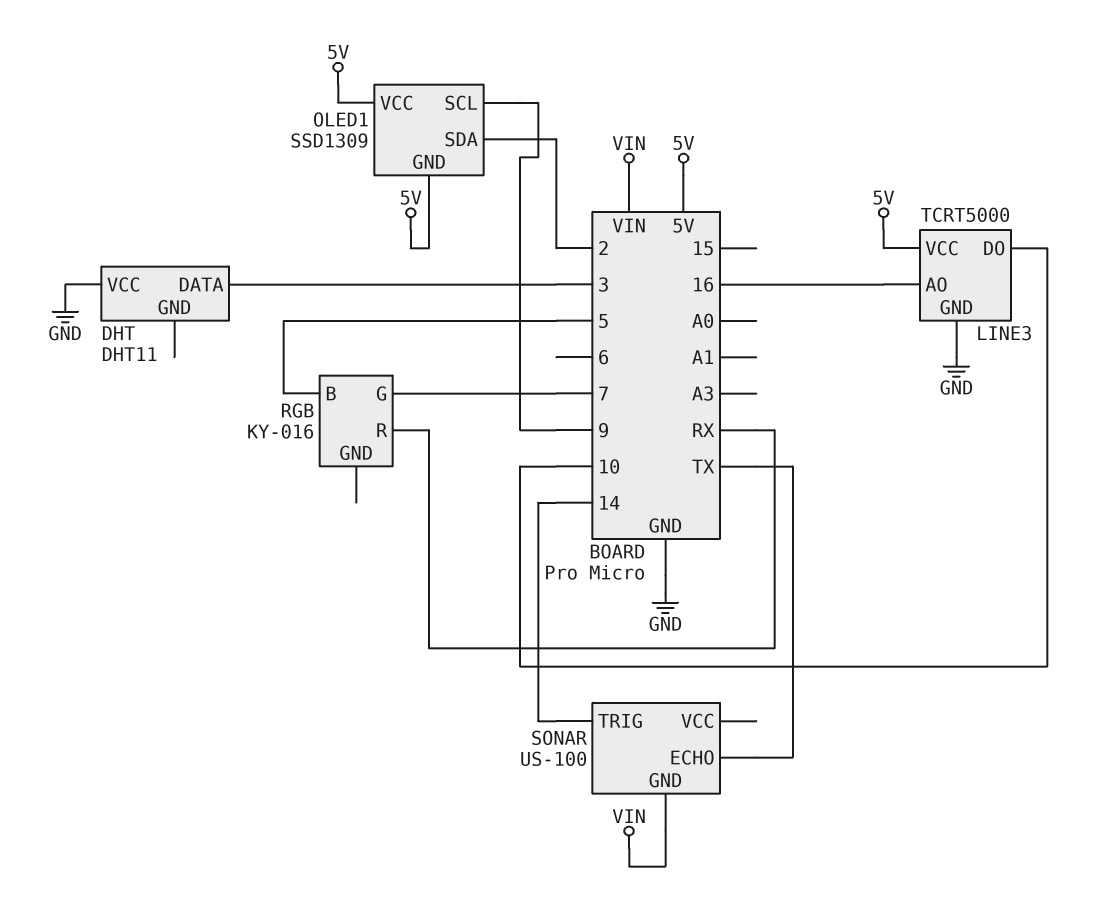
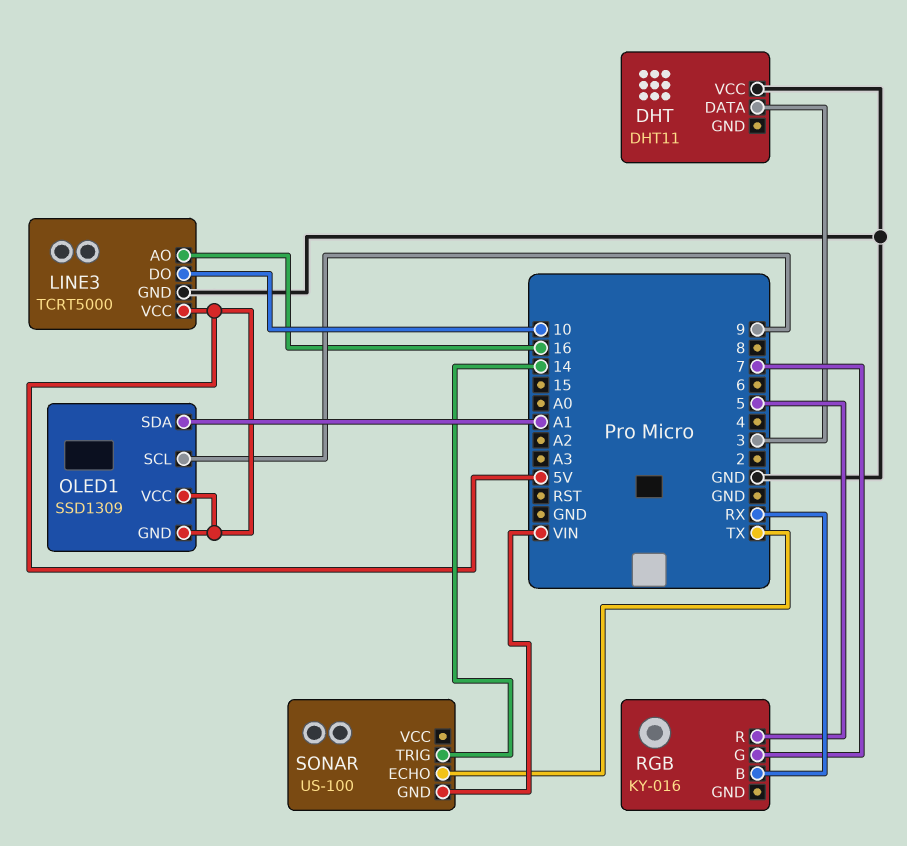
OLED1 pin SDA: 2 -> A1
RGB pin B: 5 -> RX
RGB pin R: RX -> 5

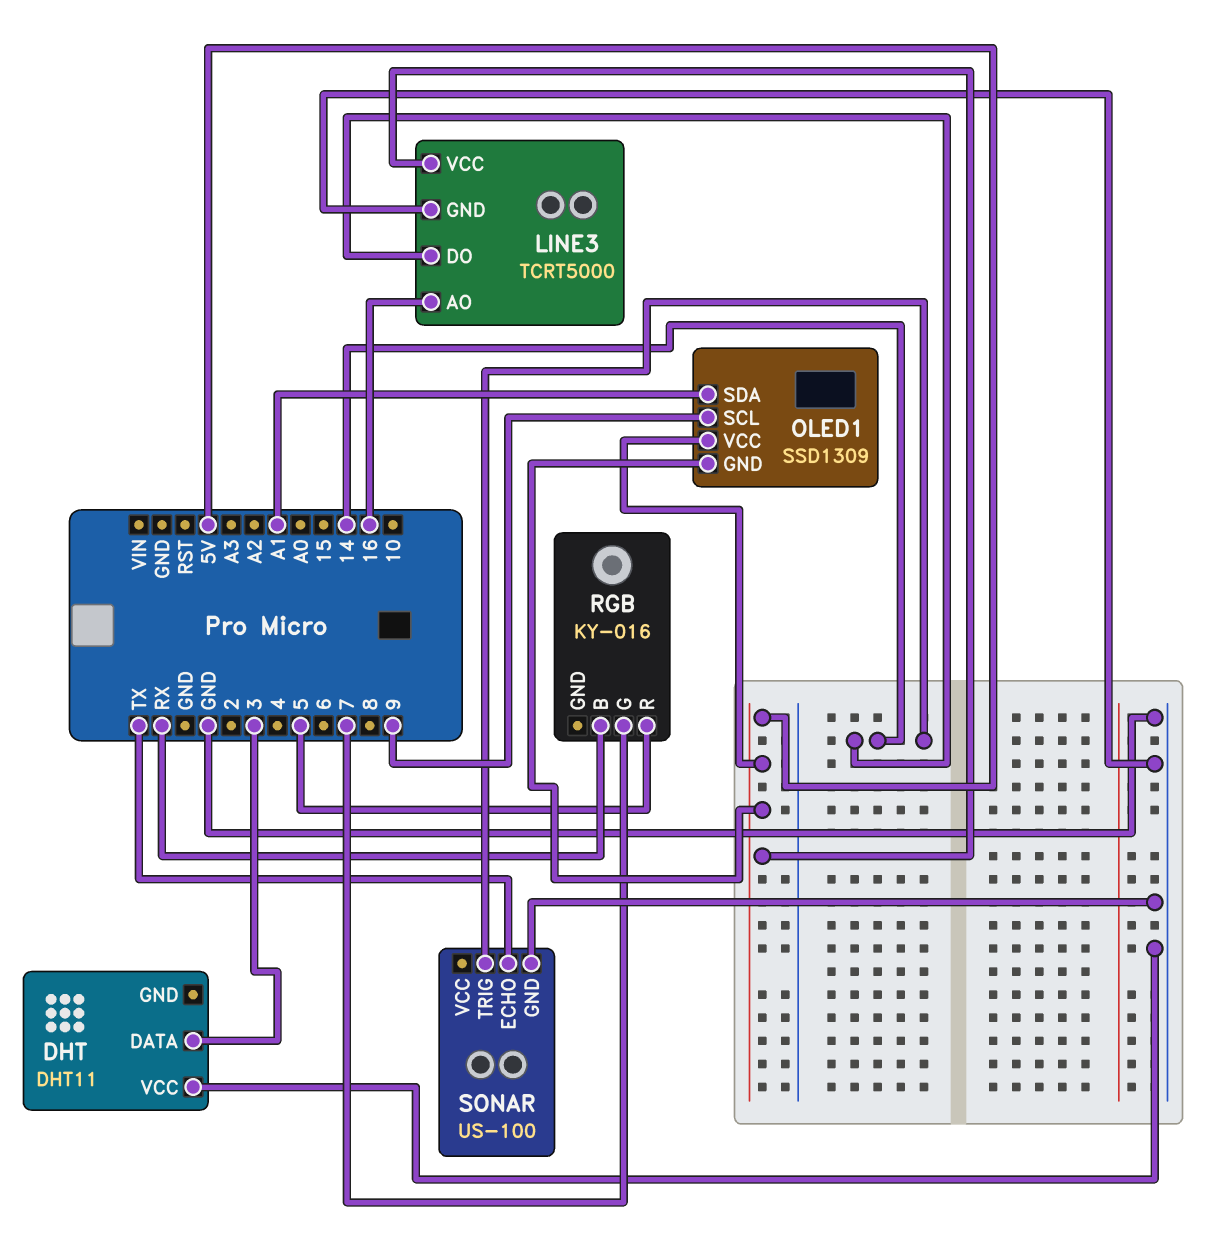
LINE3 pin DO: 10 -> 14
SONAR pin GND: VIN -> GND

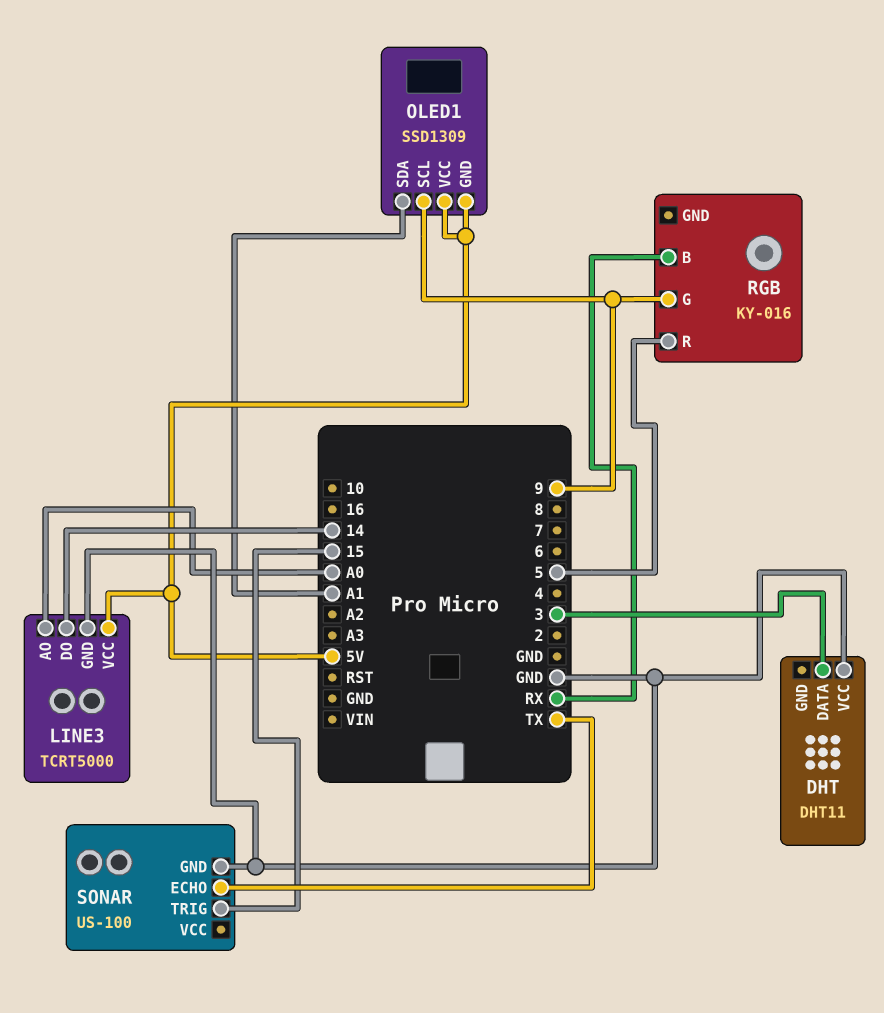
LINE3 pin AO: 16 -> A0
RGB pin G: 7 -> 9
SONAR pin TRIG: 14 -> 15

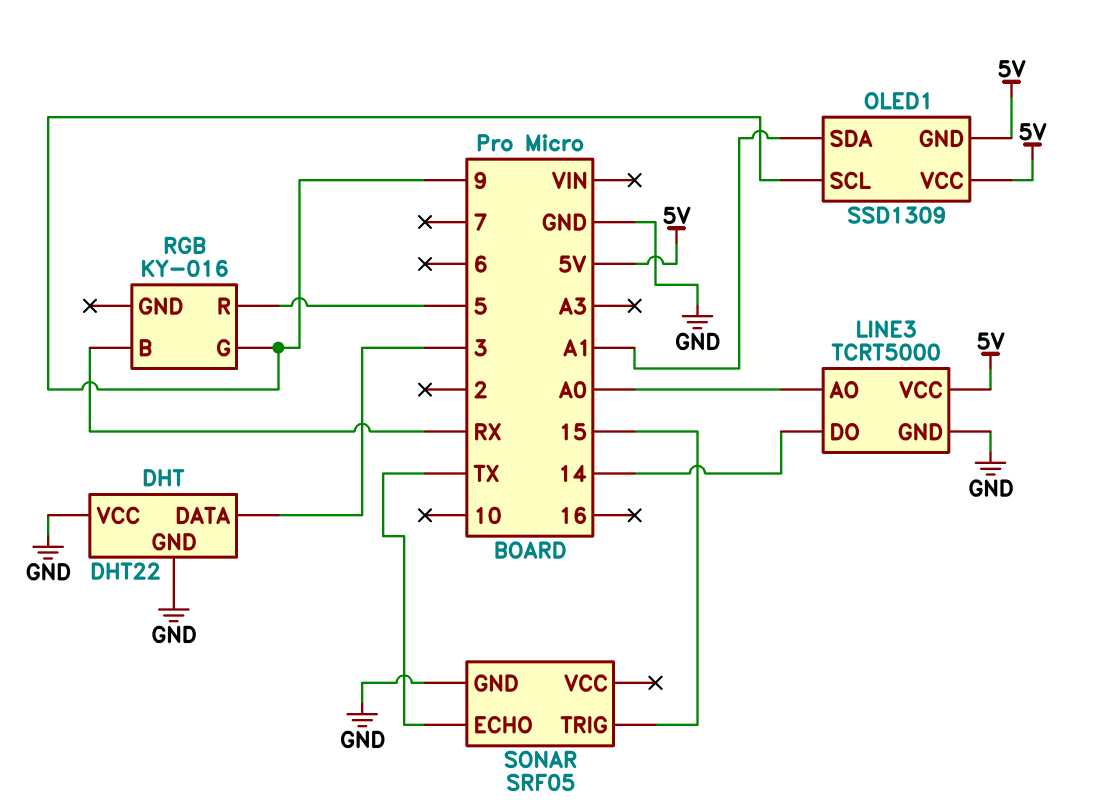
DHT: DHT11 -> DHT22
DHT pin GND: none -> GND
SONAR: US-100 -> SRF05

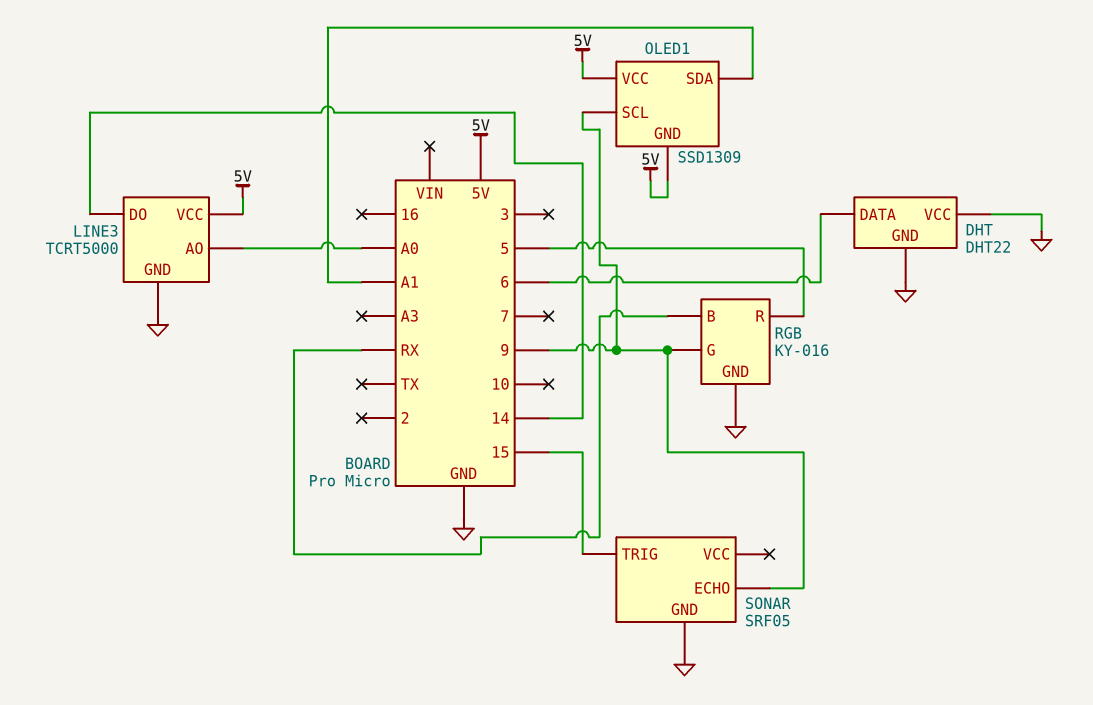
DHT pin DATA: 3 -> 6
RGB pin GND: none -> GND
SONAR pin ECHO: TX -> 9

